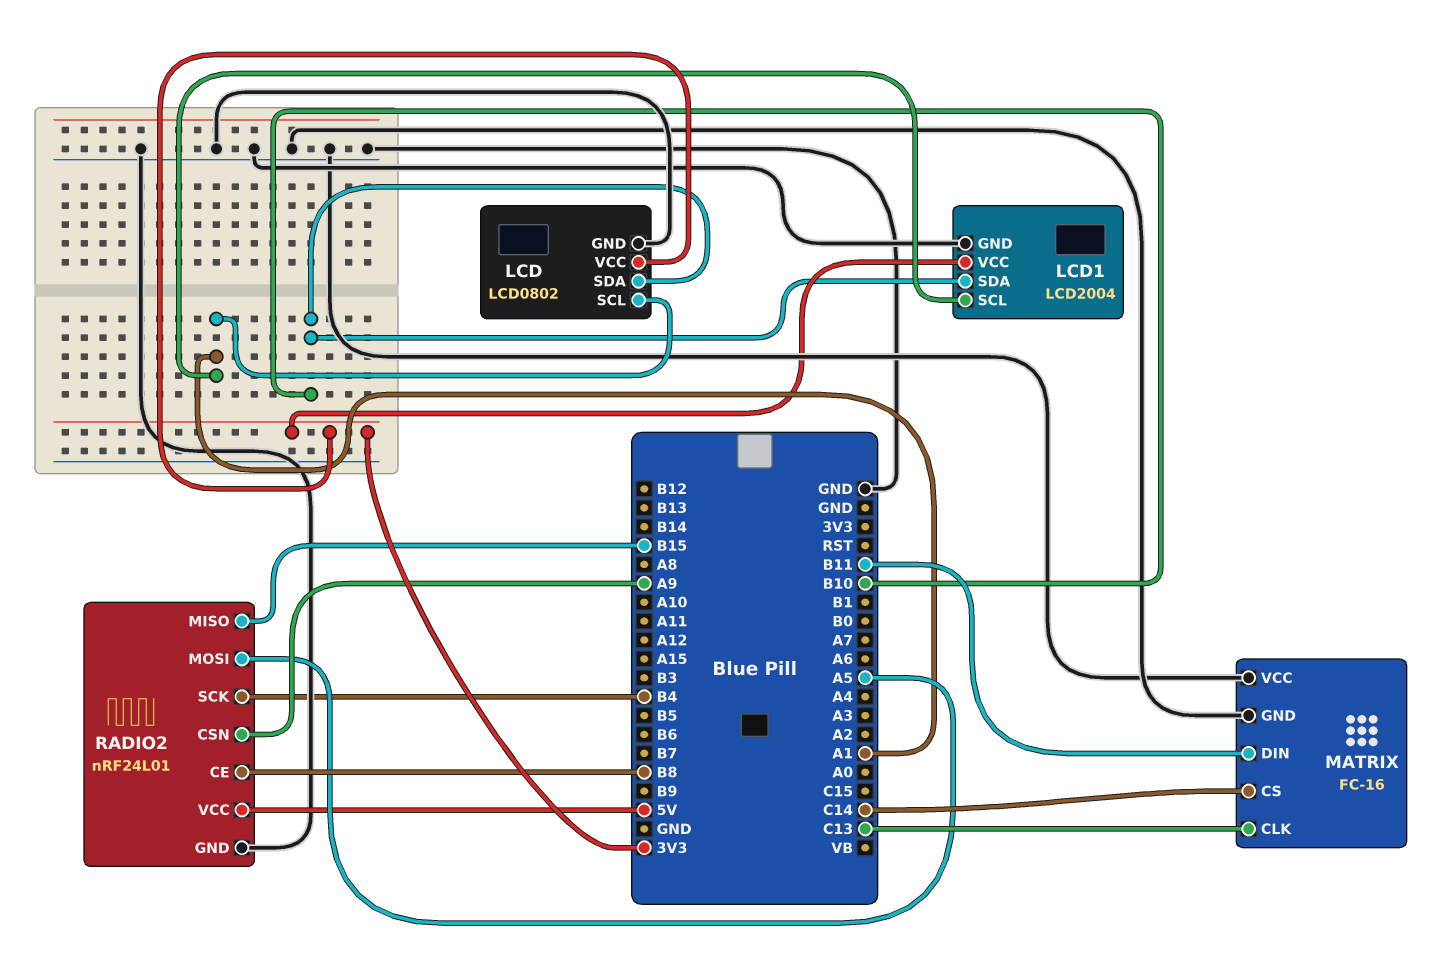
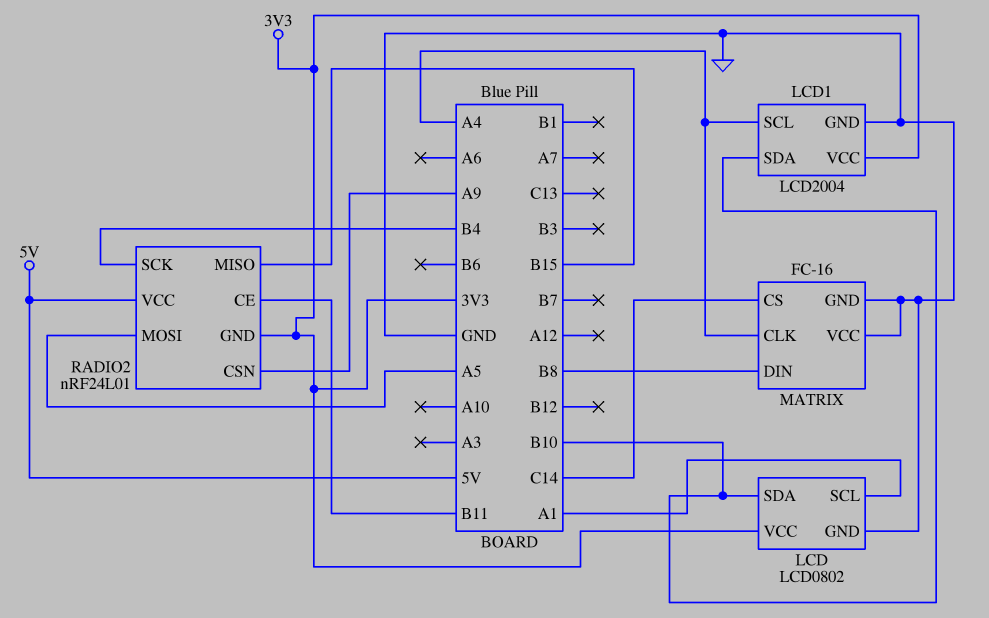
LCD1 pin SCL: A1 -> A4
MATRIX pin CLK: C13 -> A4
MATRIX pin DIN: B11 -> B8
RADIO2 pin CE: B8 -> B11
RADIO2 pin GND: GND -> 3V3

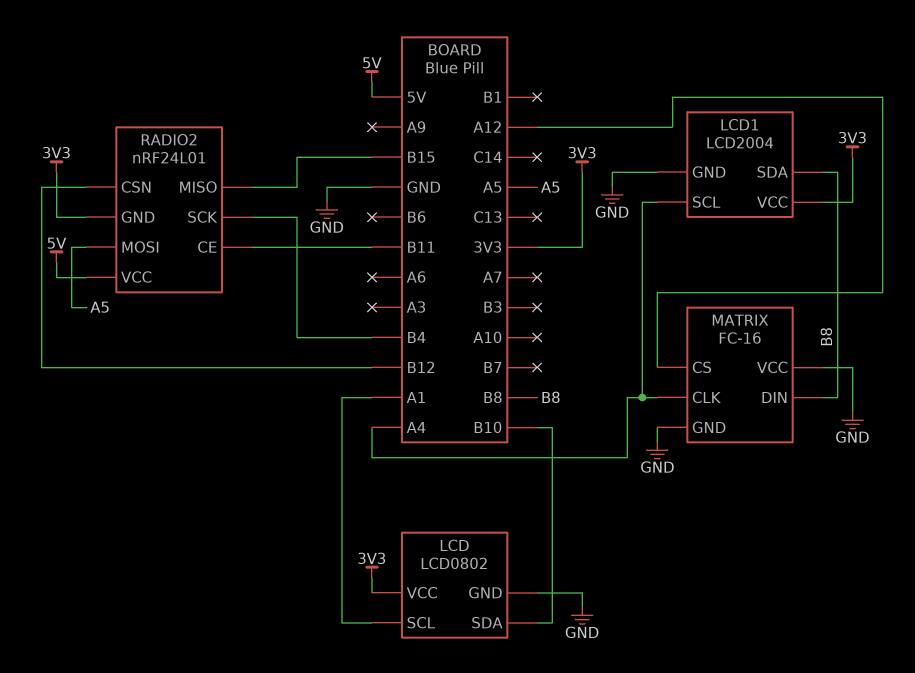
LCD1 pin SDA: B10 -> B8
MATRIX pin CS: C14 -> A12
RADIO2 pin CSN: A9 -> B12

